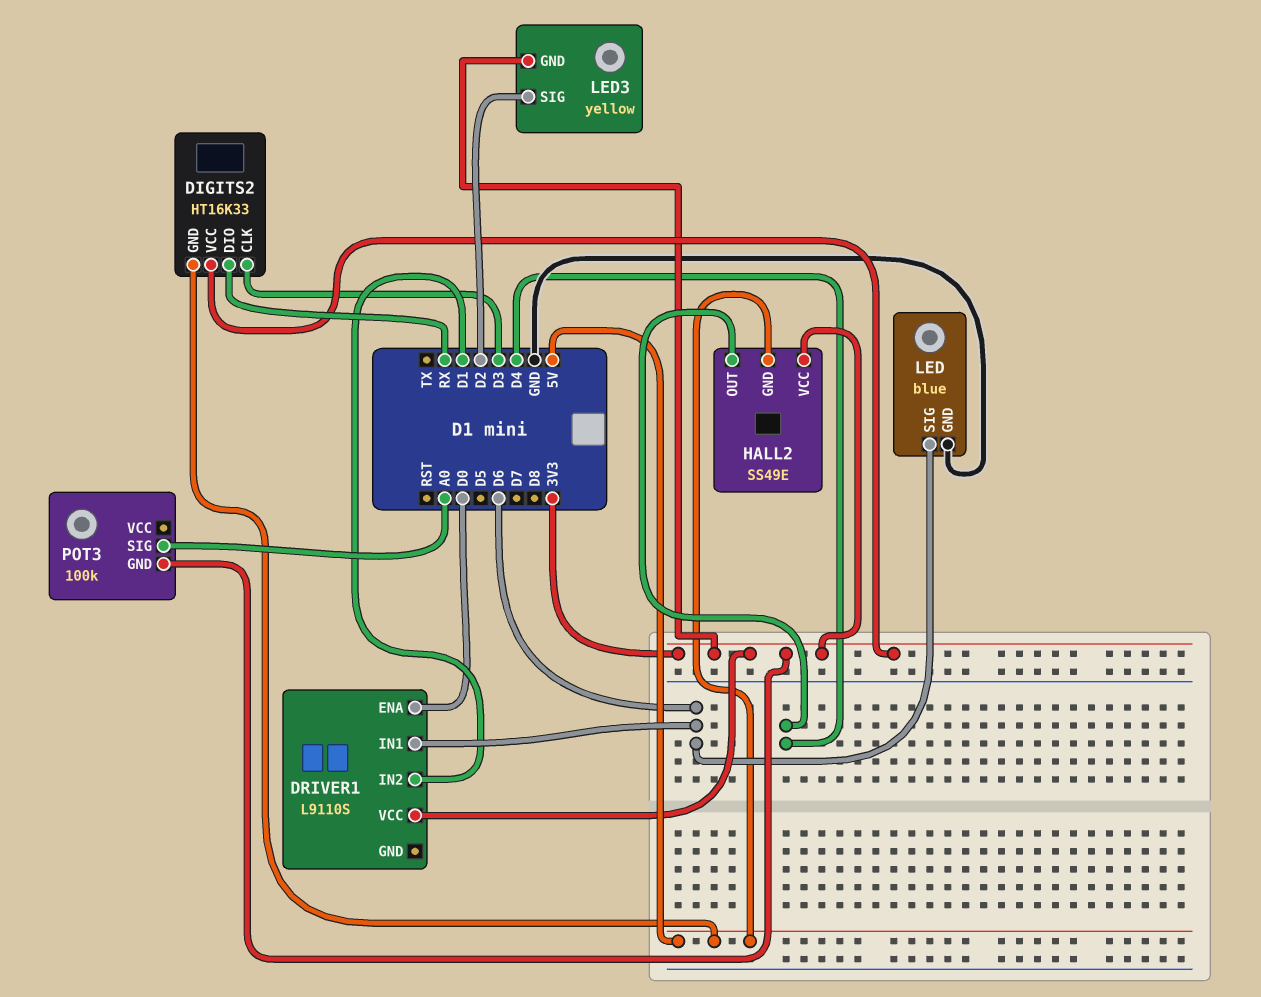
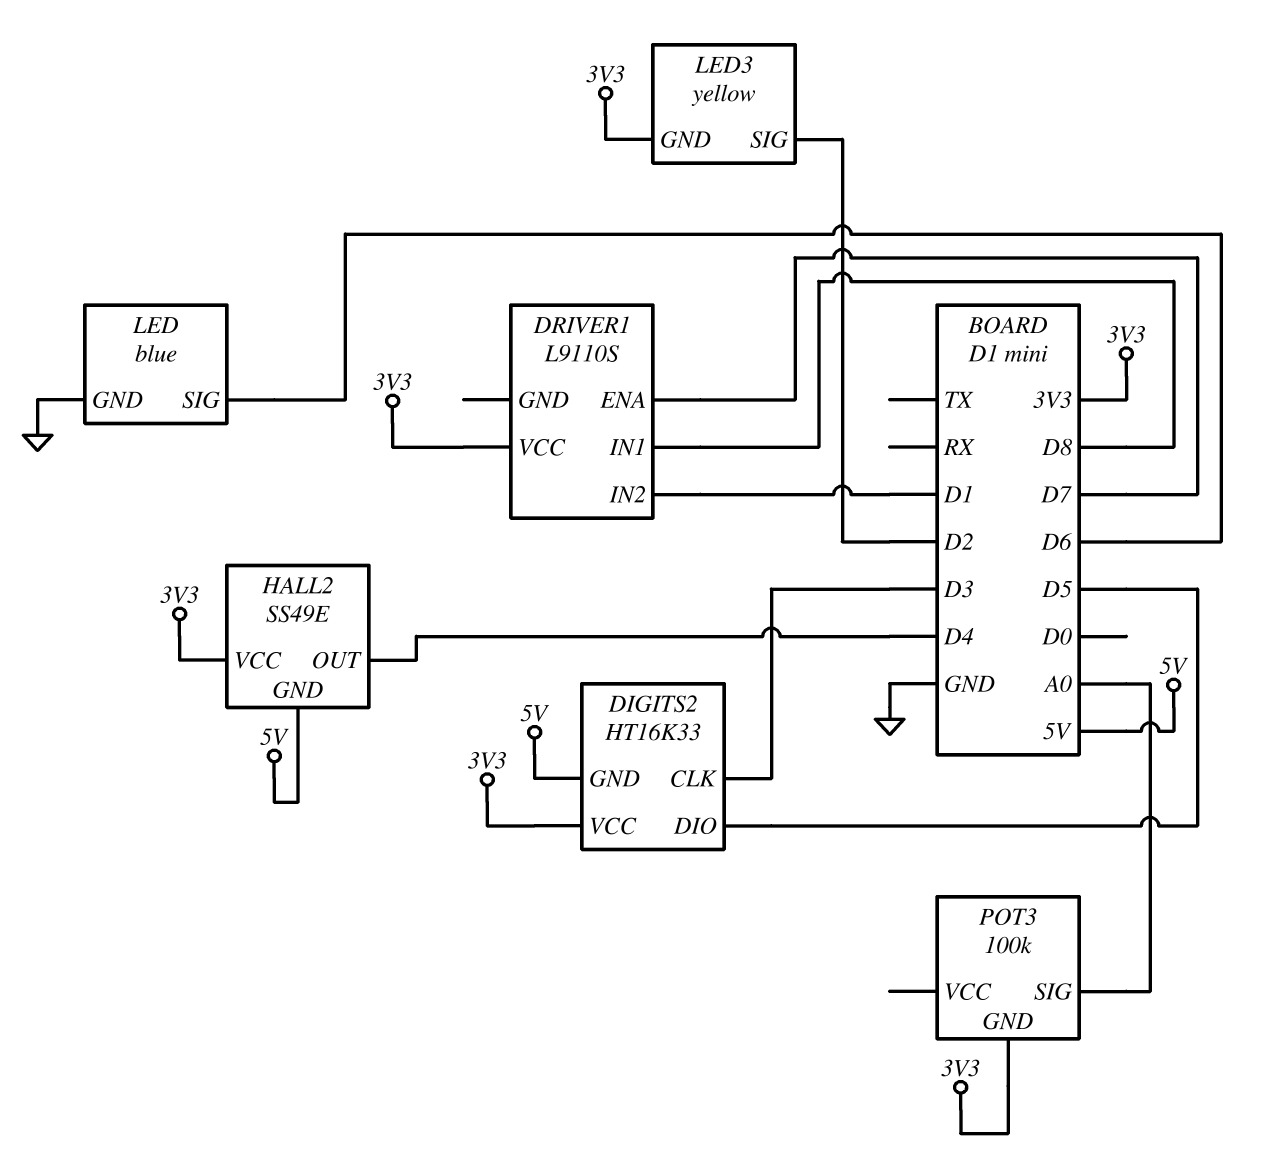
DIGITS2 pin DIO: RX -> D5
DRIVER1 pin ENA: D0 -> D7
DRIVER1 pin IN1: D6 -> D8

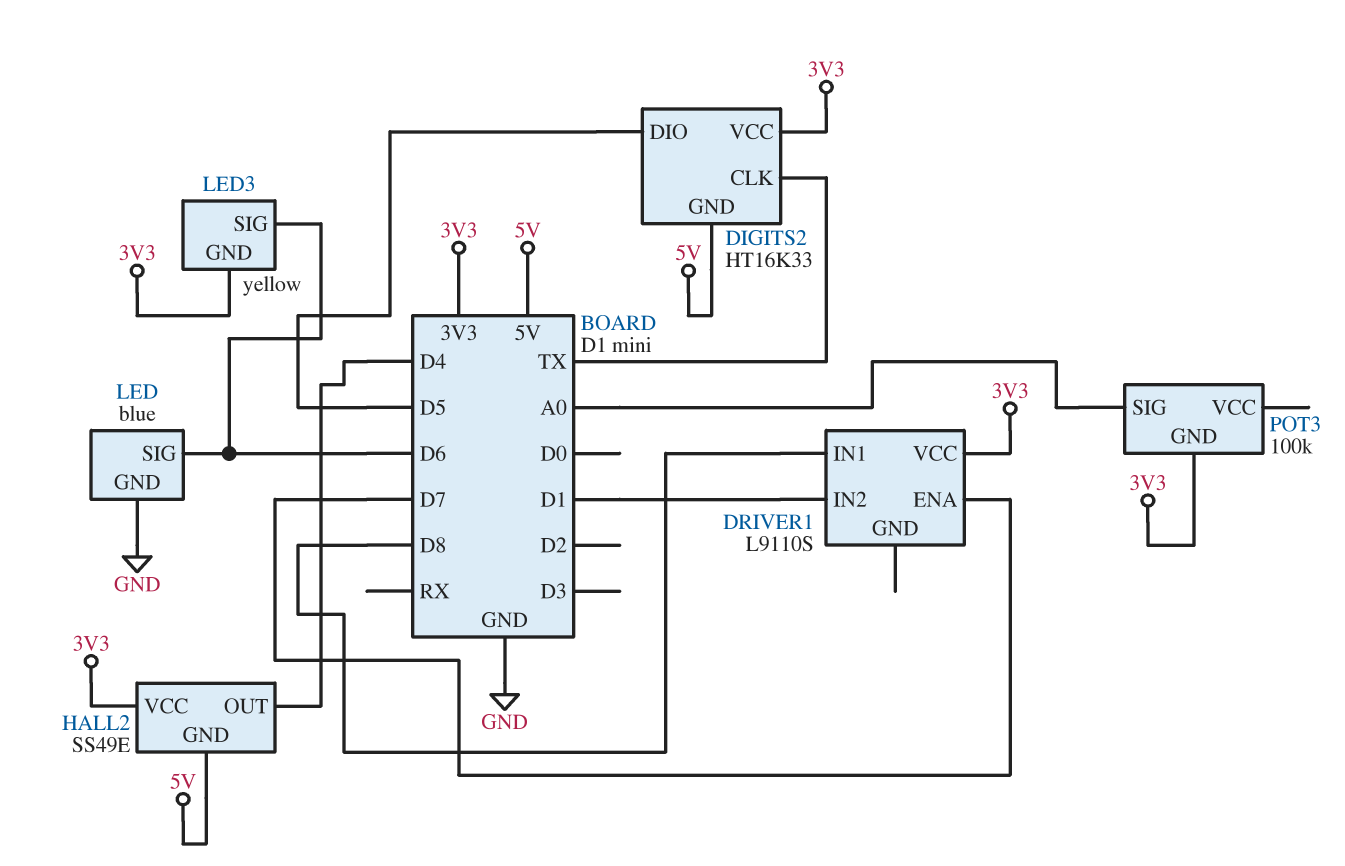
DIGITS2 pin CLK: D3 -> TX
LED3 pin SIG: D2 -> D6

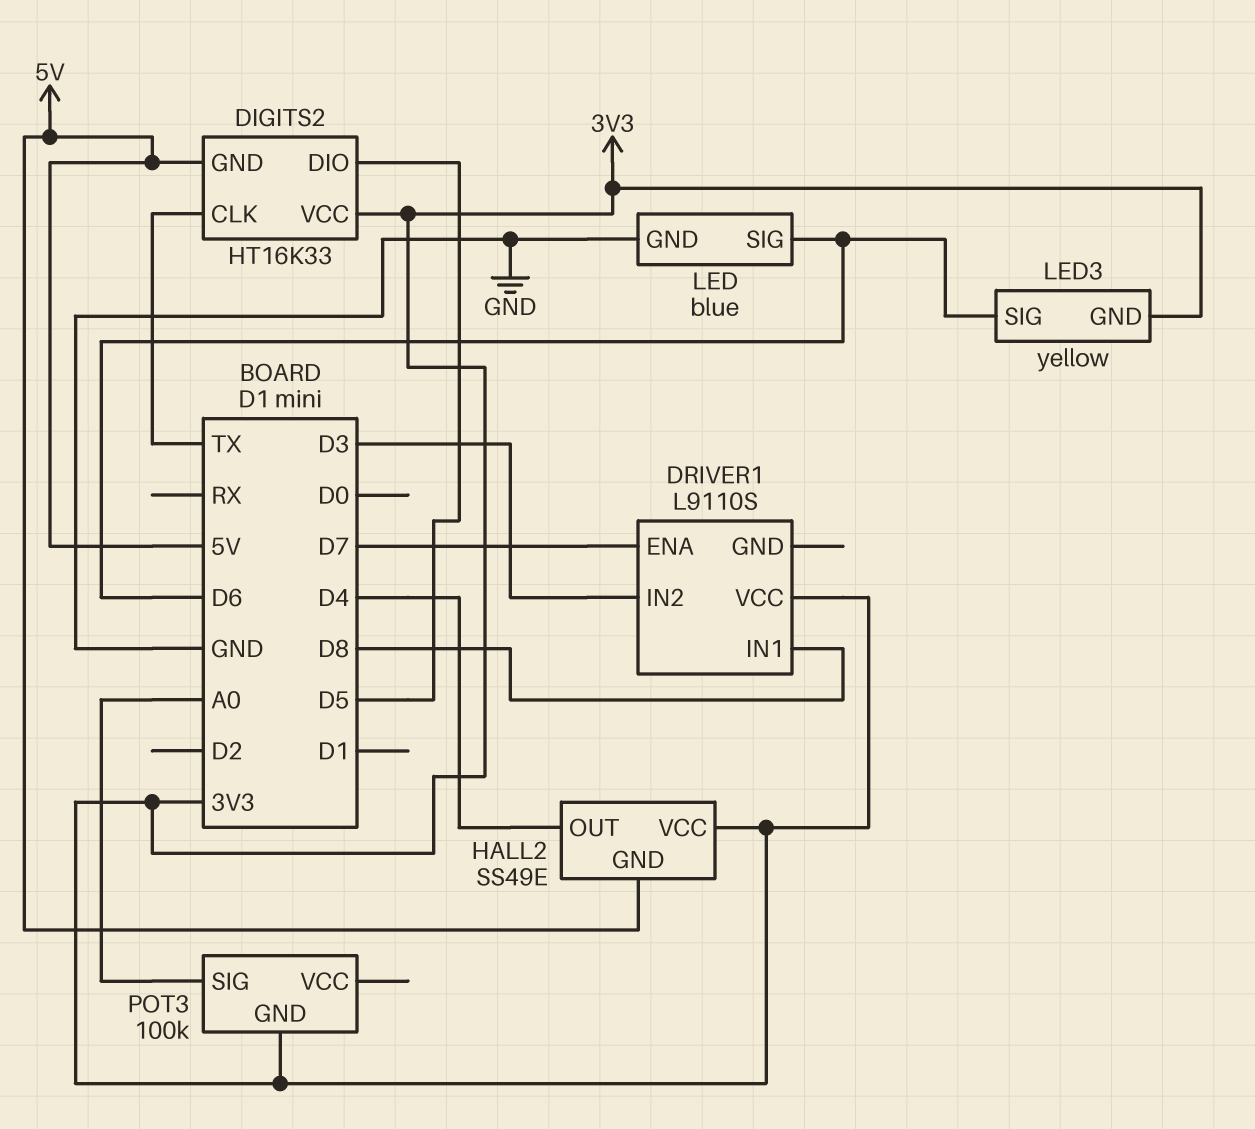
DRIVER1 pin IN2: D1 -> D3

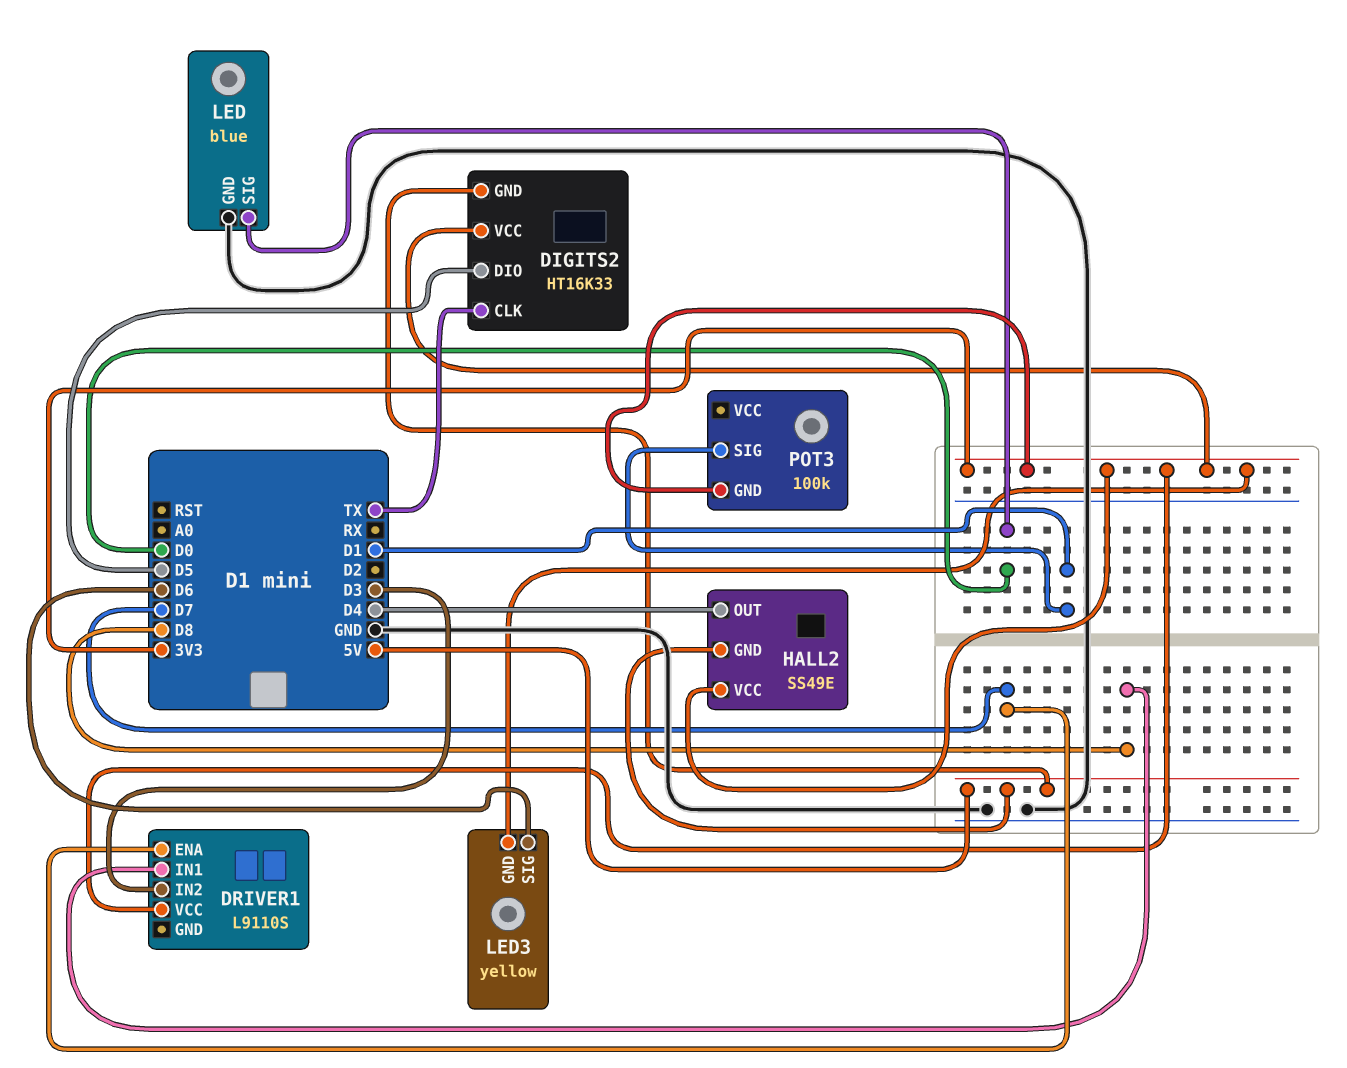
LED pin SIG: D6 -> D0
POT3 pin SIG: A0 -> D1

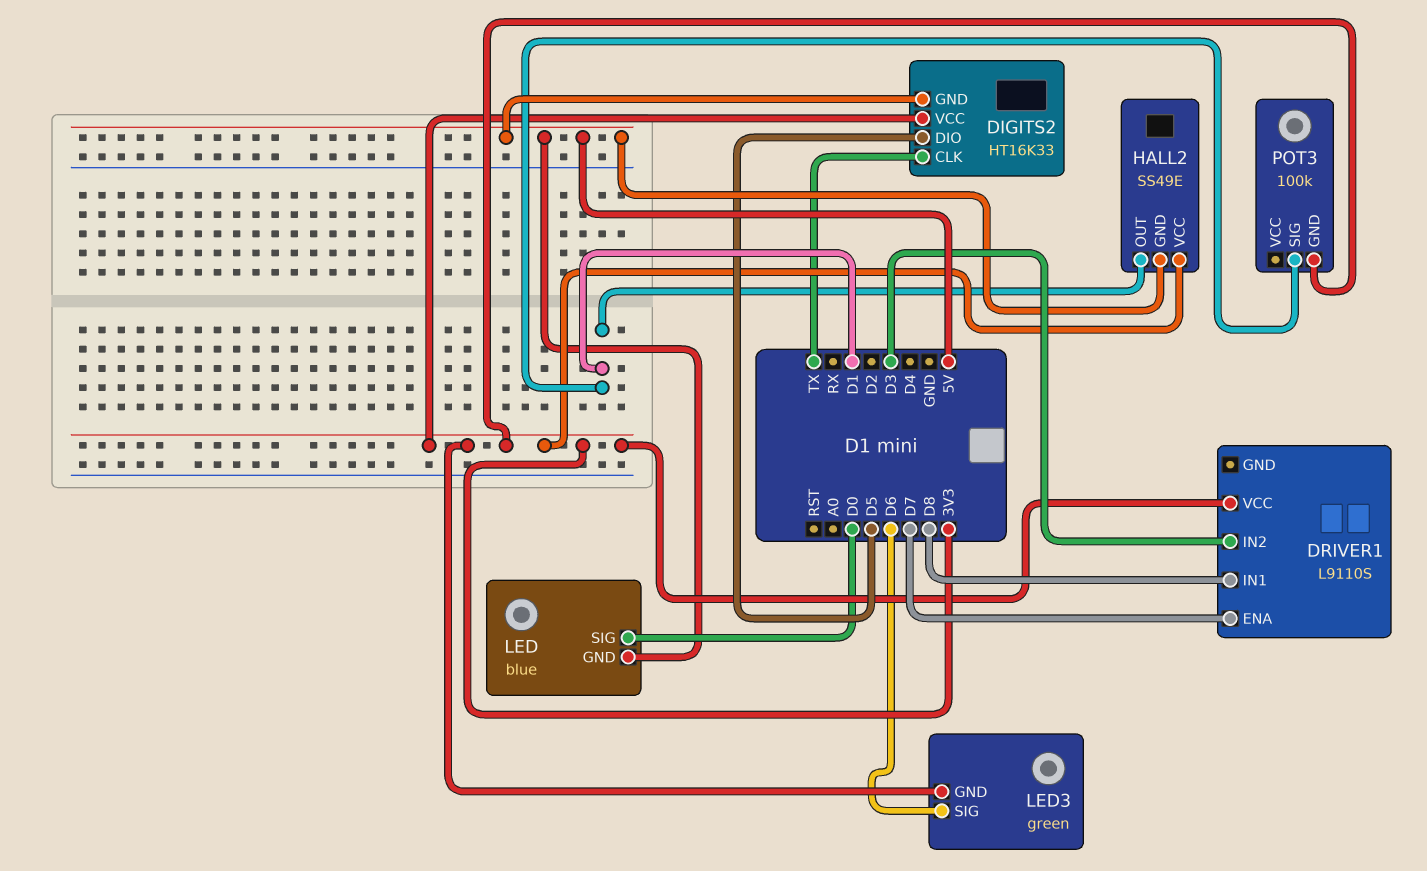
HALL2 pin OUT: D4 -> D1
LED pin GND: GND -> 5V
LED3: yellow -> green

